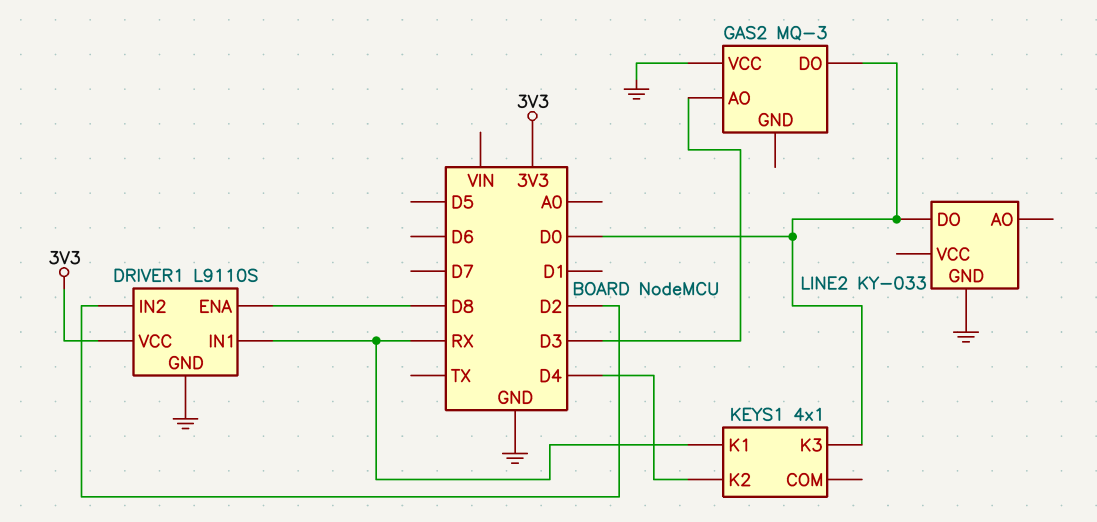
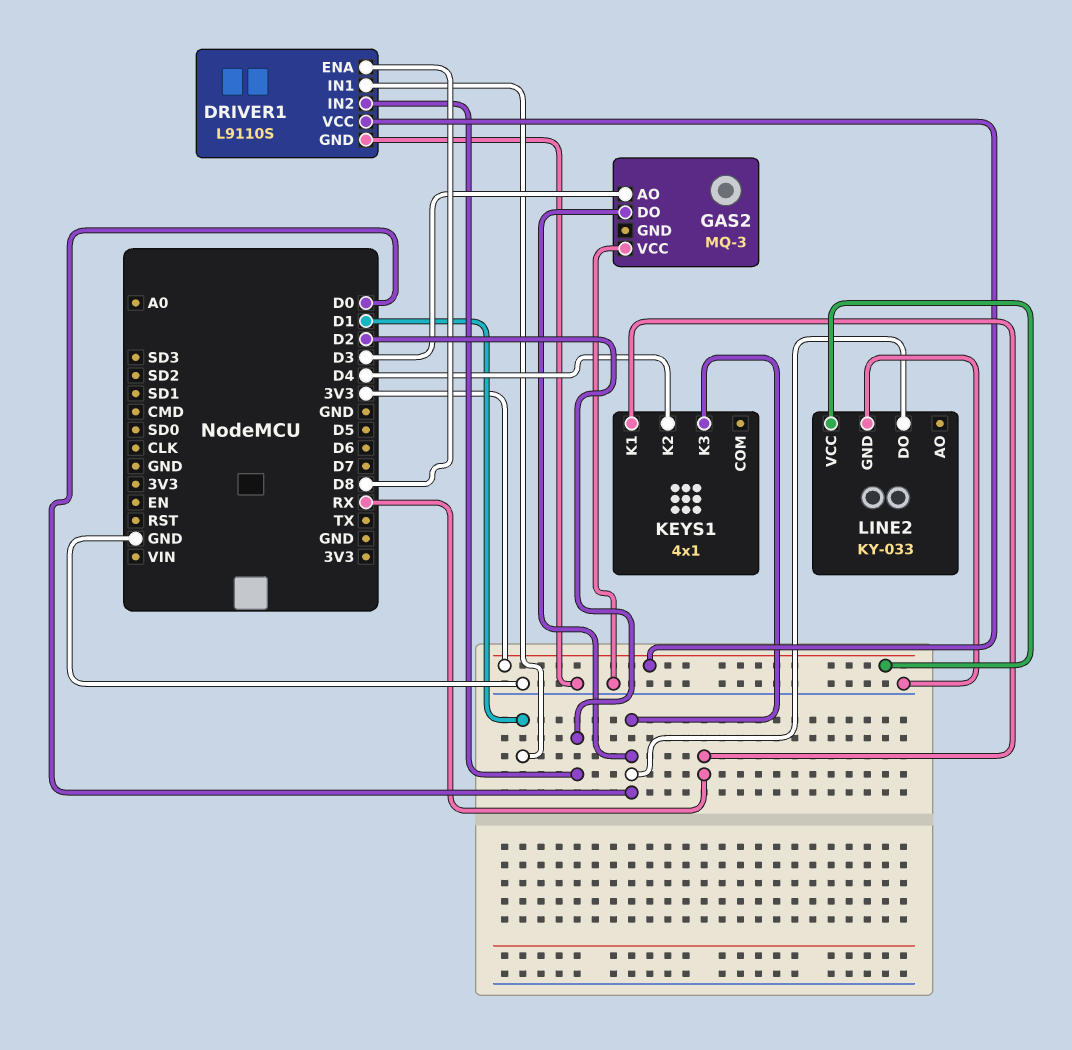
DRIVER1 pin IN1: RX -> D1
LINE2 pin VCC: none -> 3V3

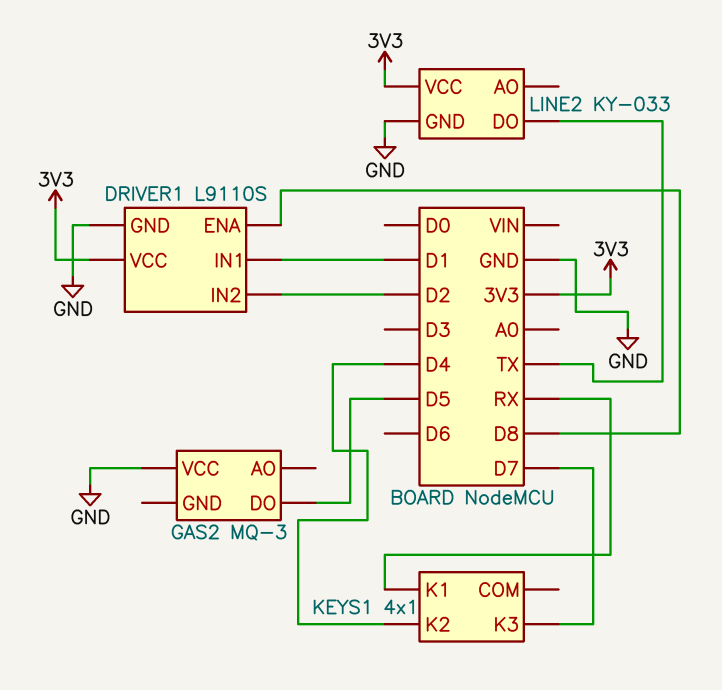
GAS2 pin AO: D3 -> none
GAS2 pin DO: D0 -> D5
KEYS1 pin K3: D0 -> D7
LINE2 pin DO: D0 -> TX

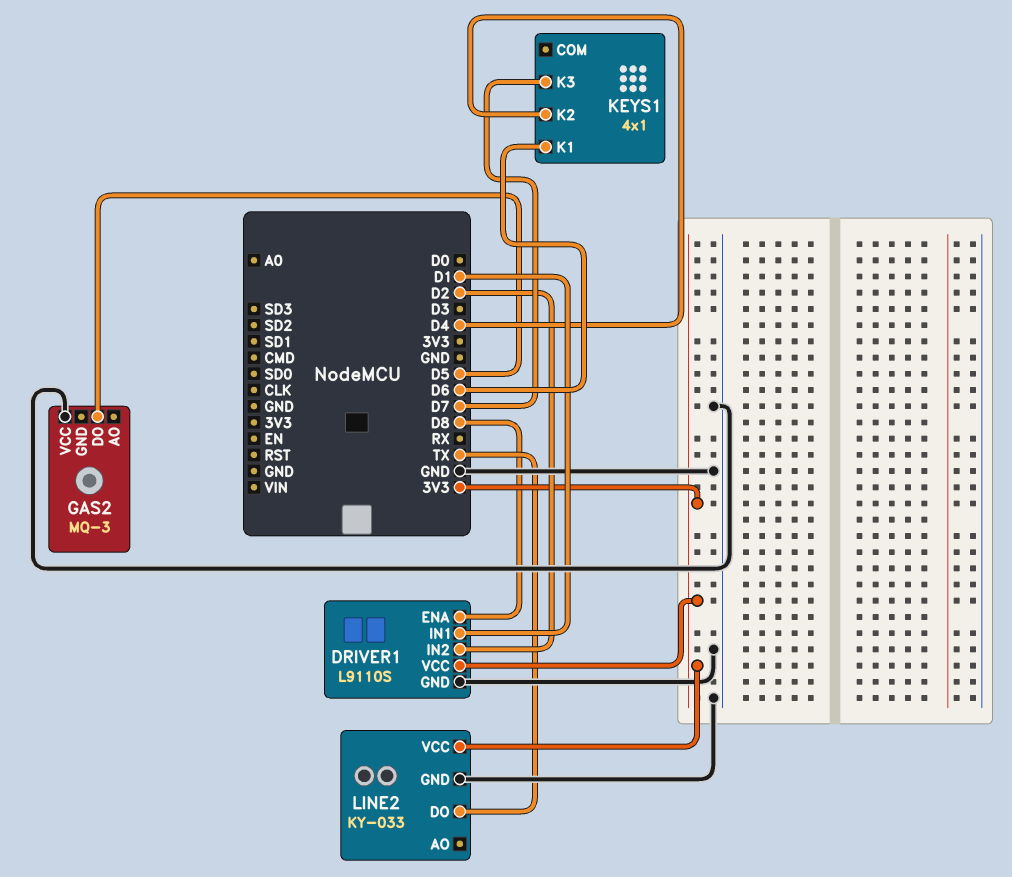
KEYS1 pin K1: RX -> D6

